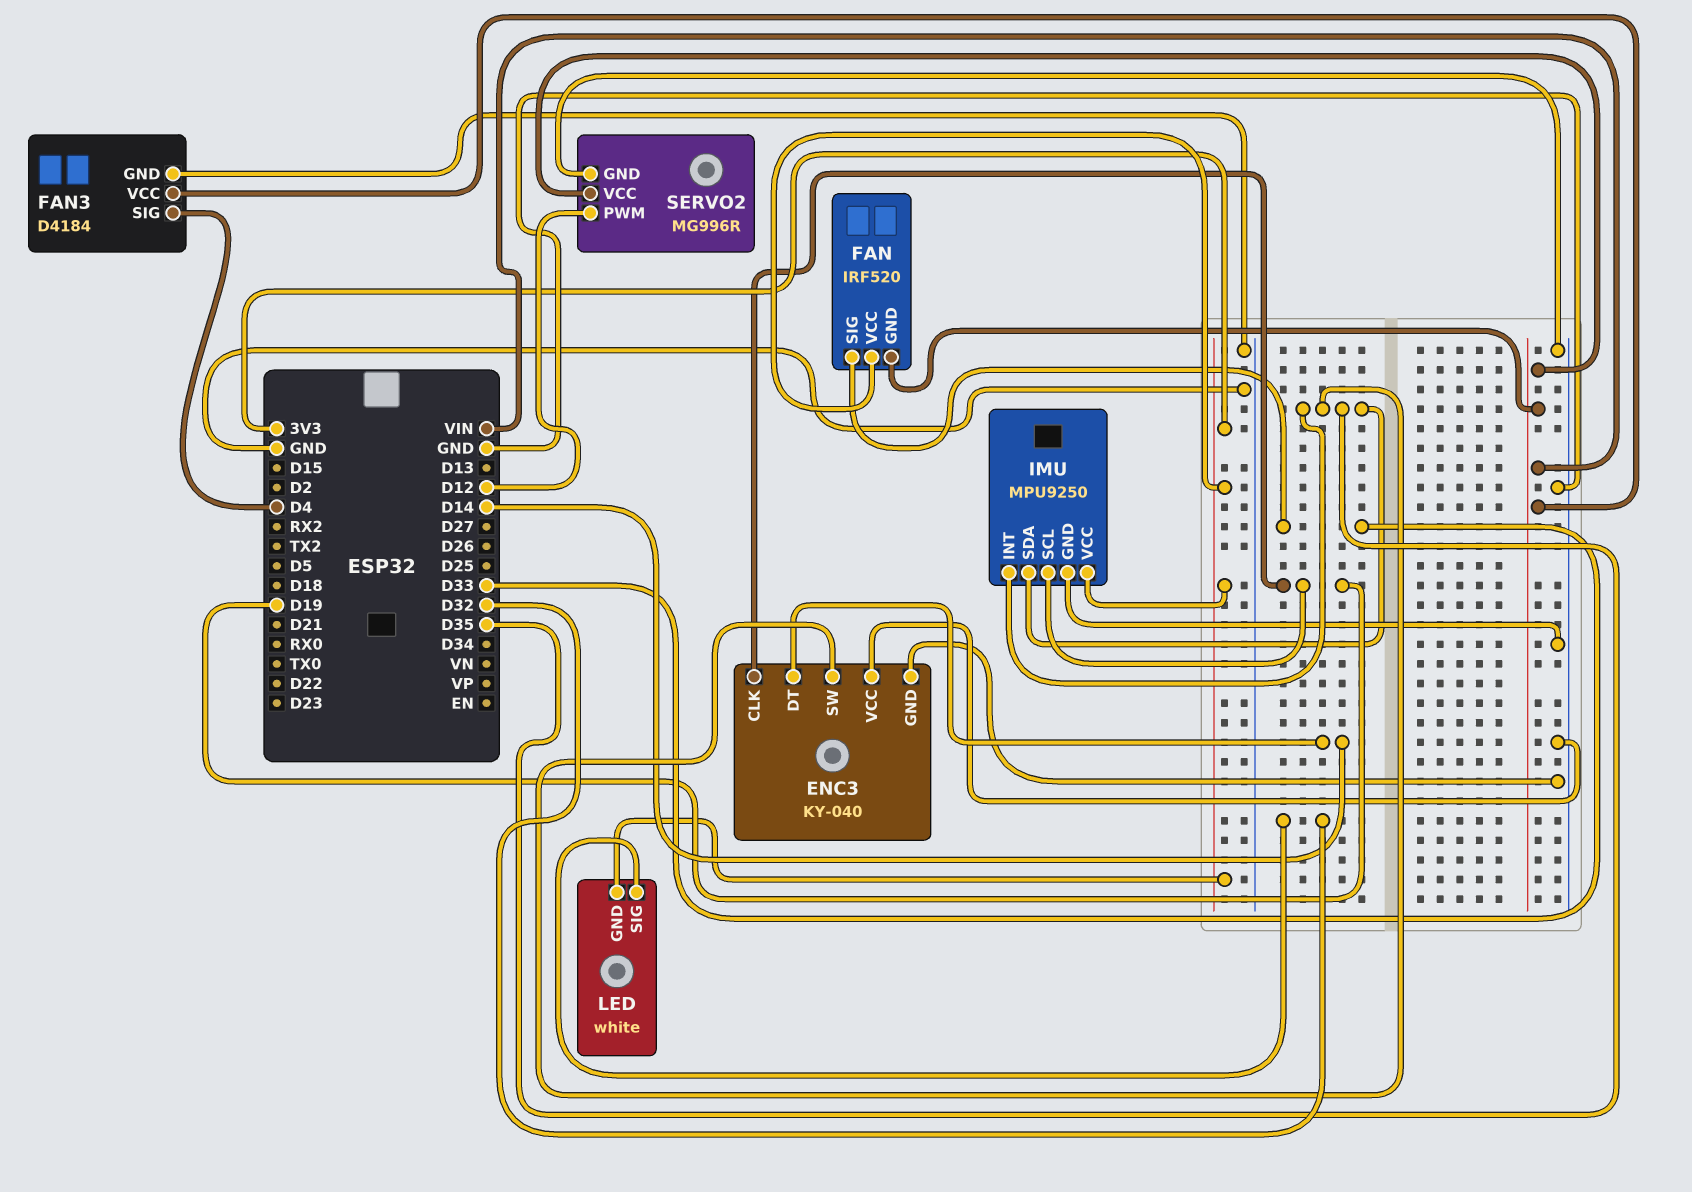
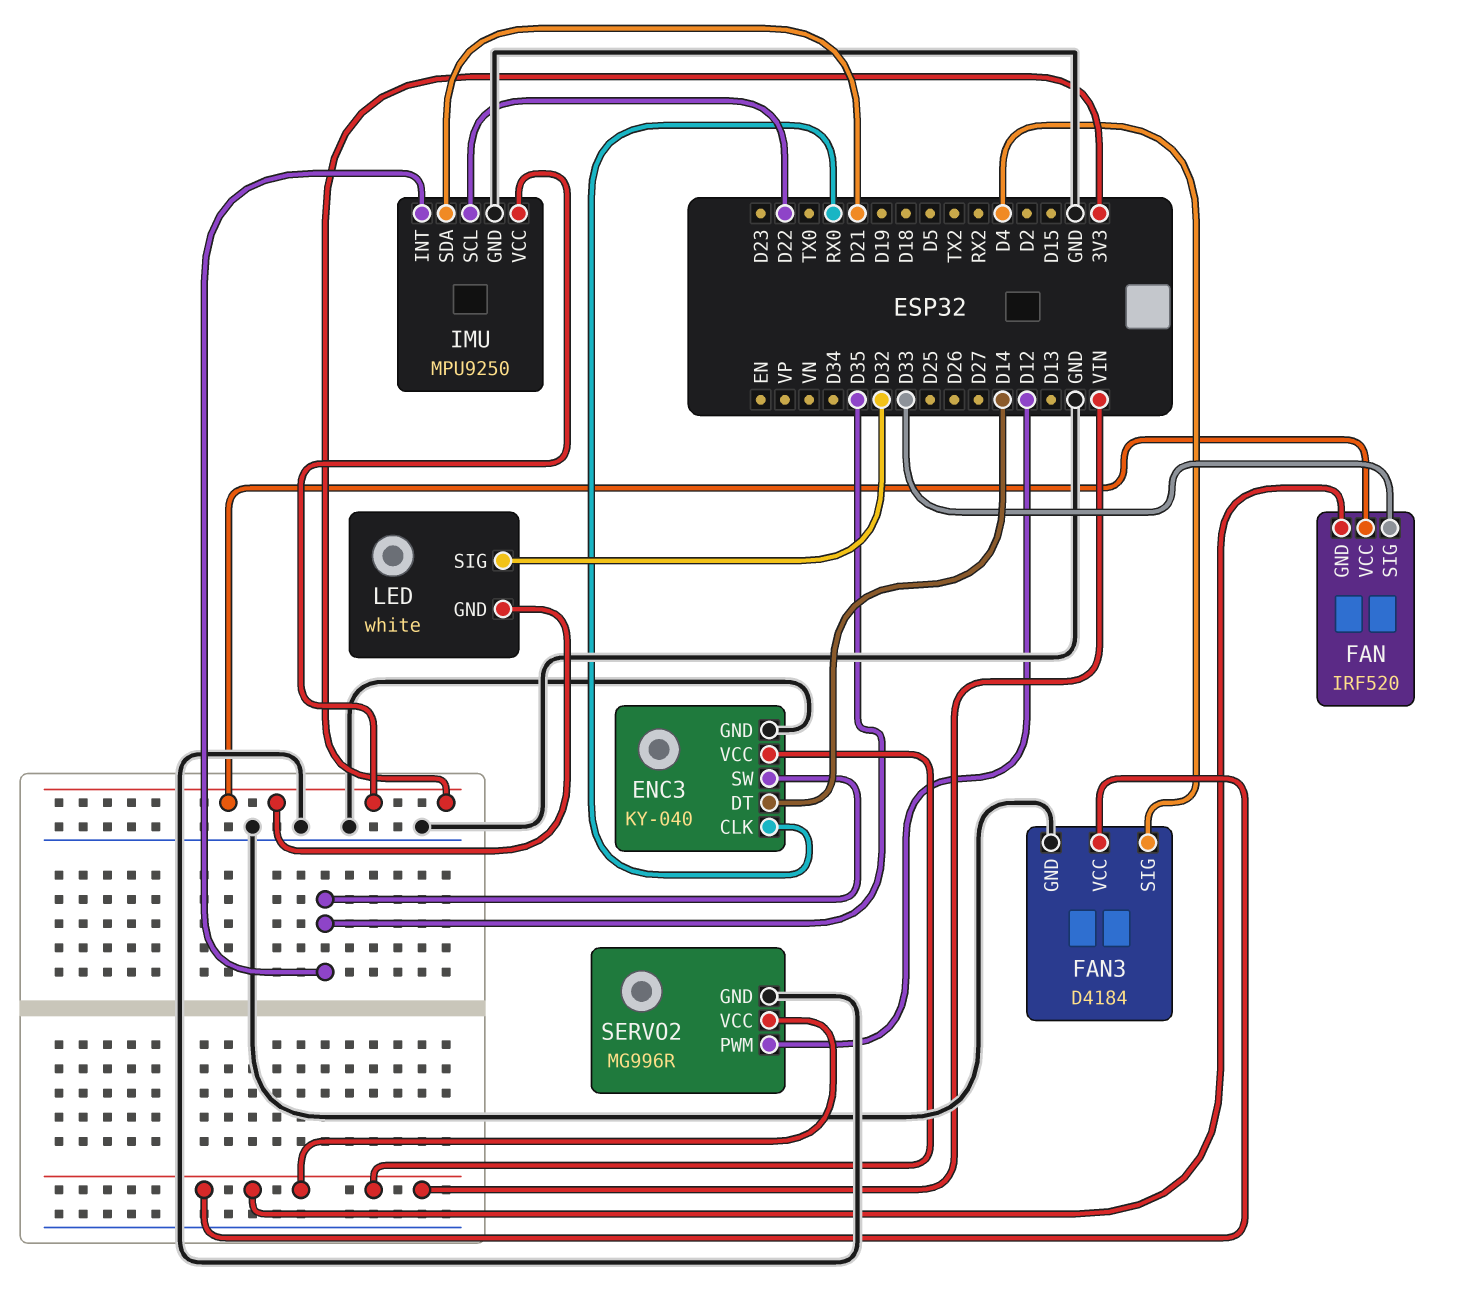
ENC3 pin CLK: D19 -> RX0
ENC3 pin VCC: GND -> VIN
IMU pin SCL: D19 -> D22
IMU pin SDA: D35 -> D21

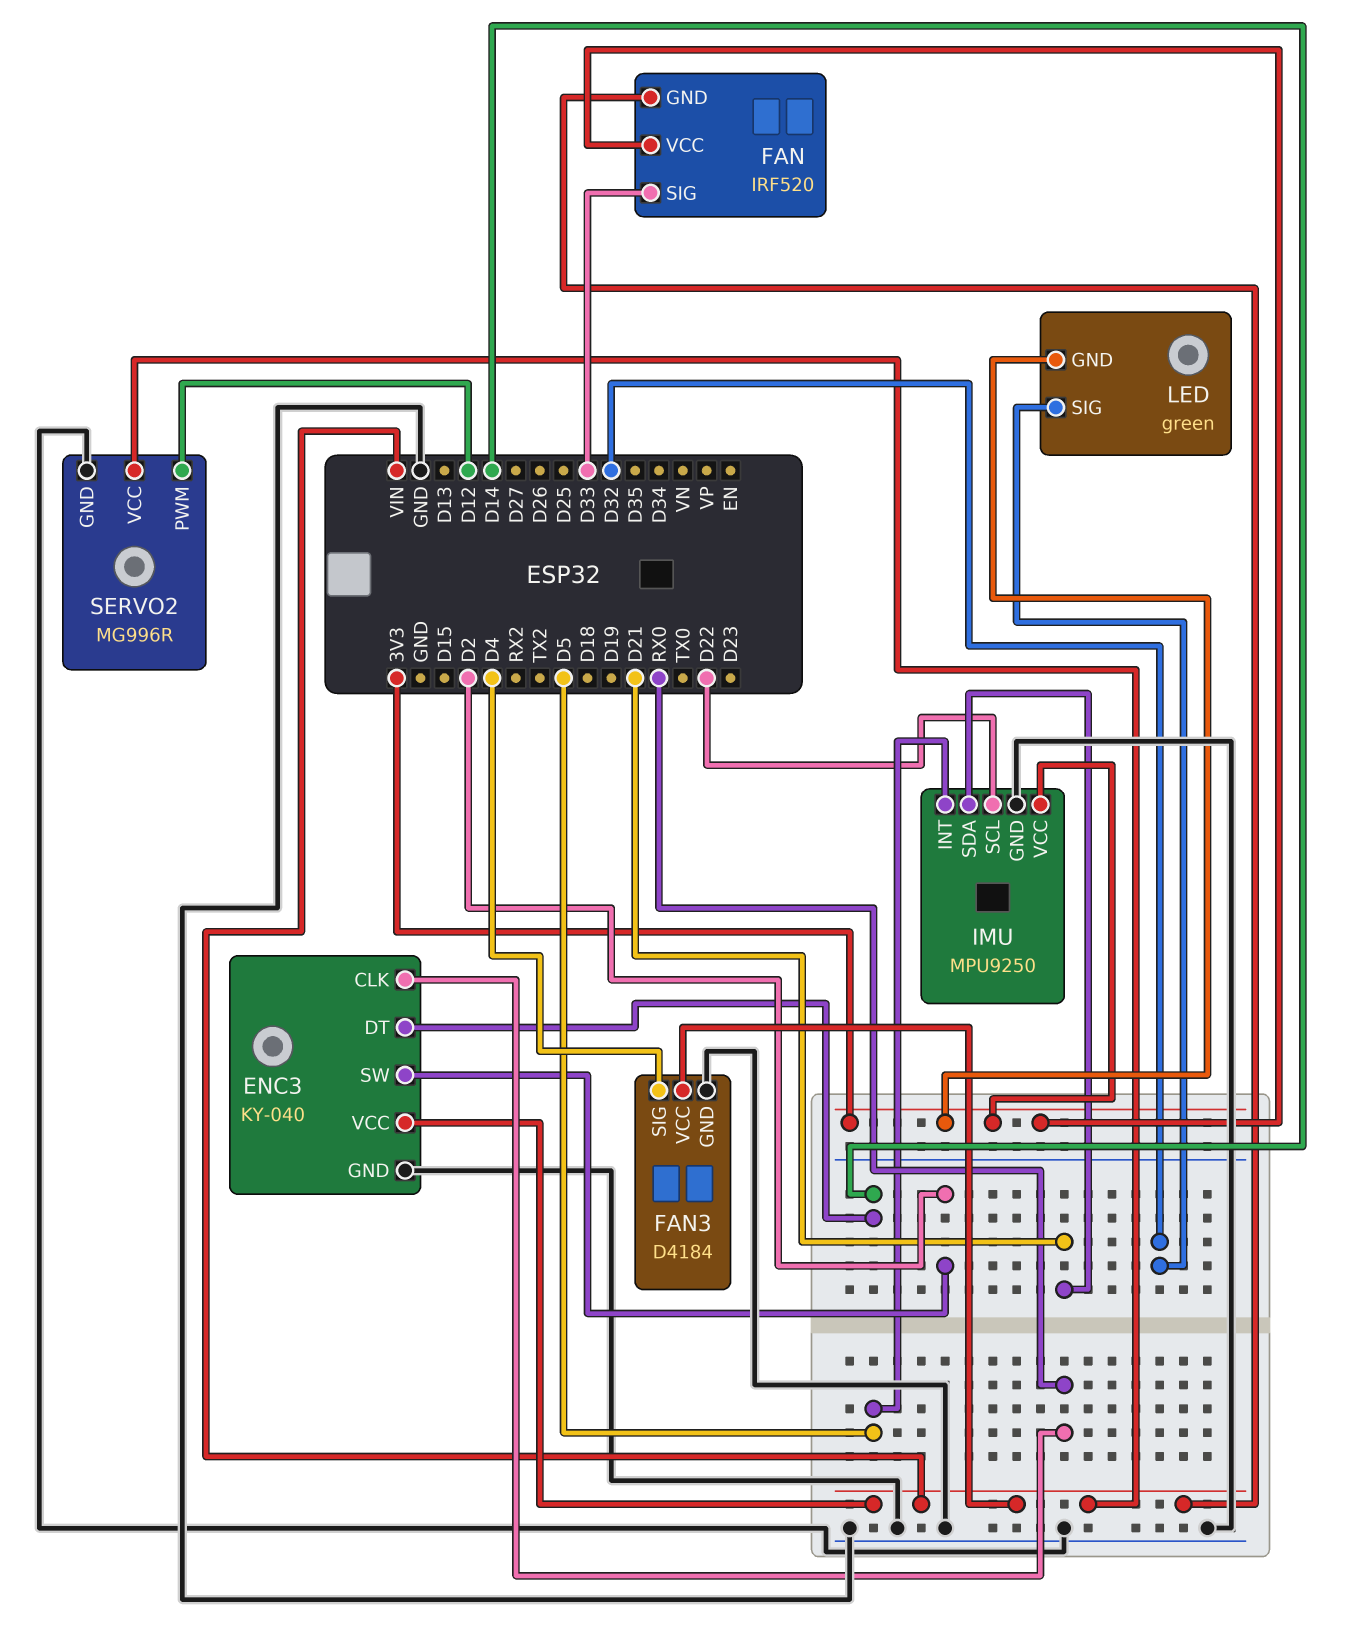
ENC3 pin SW: D35 -> D2
IMU pin INT: D35 -> D5
LED: white -> green

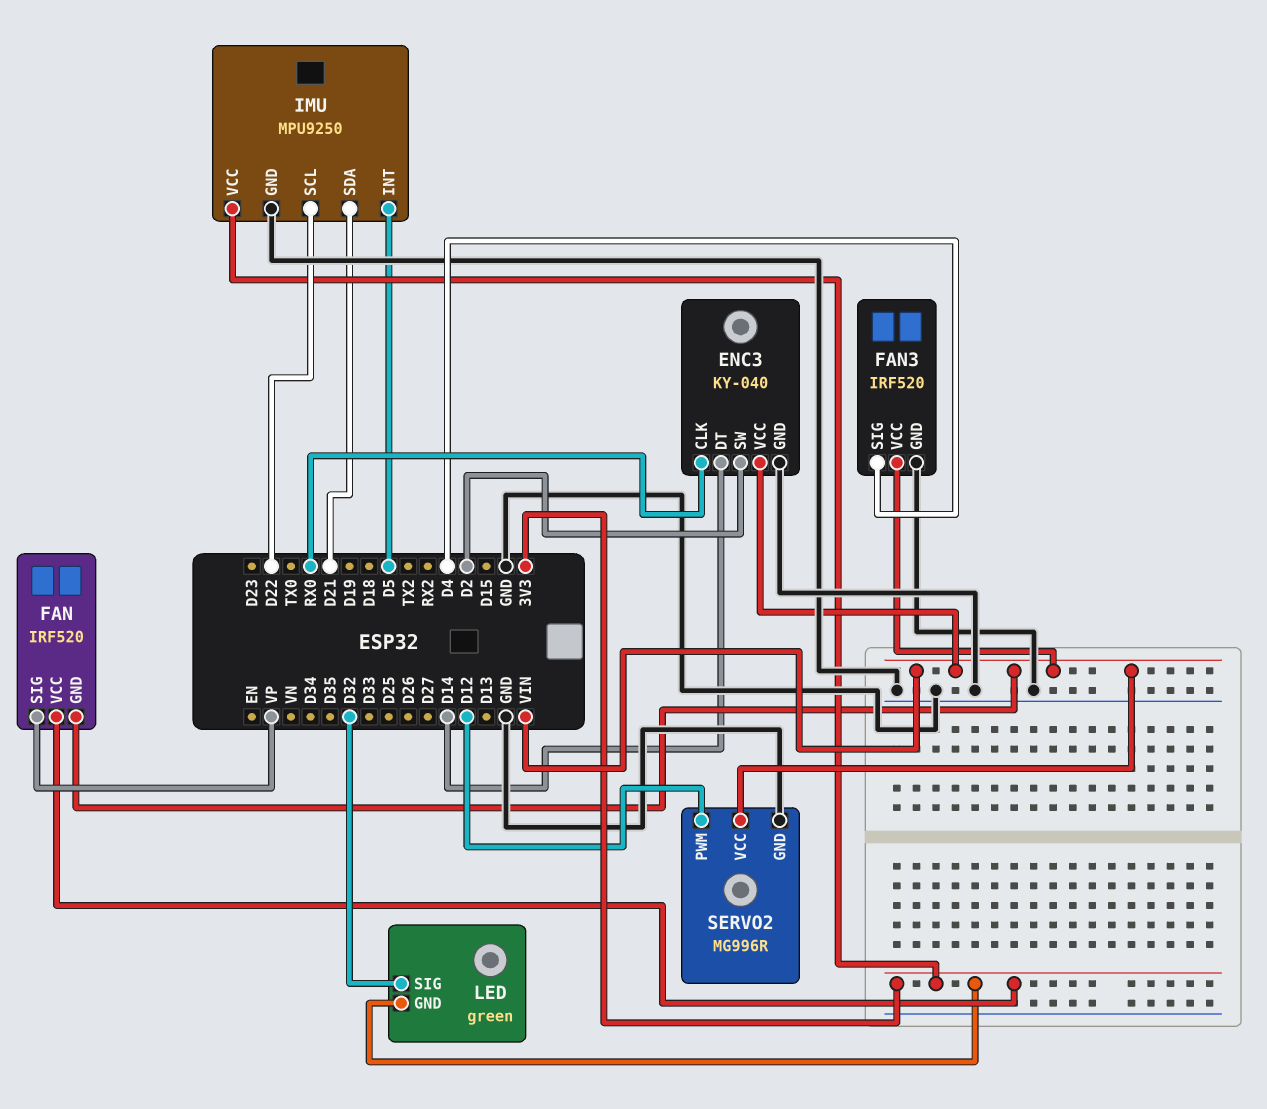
FAN pin SIG: D33 -> VP
FAN3: D4184 -> IRF520

